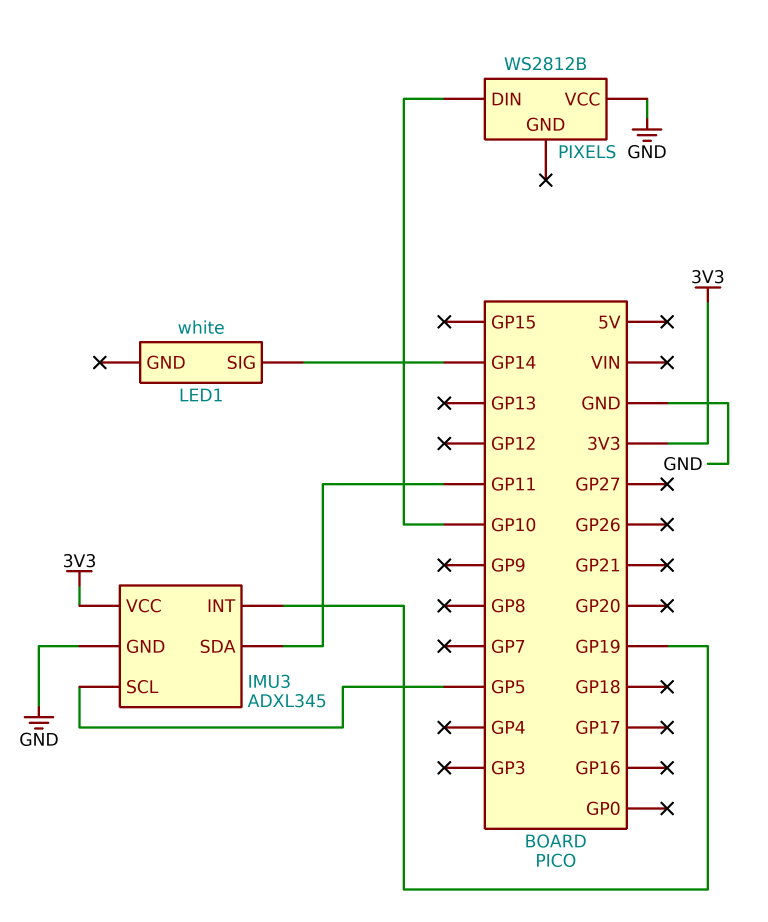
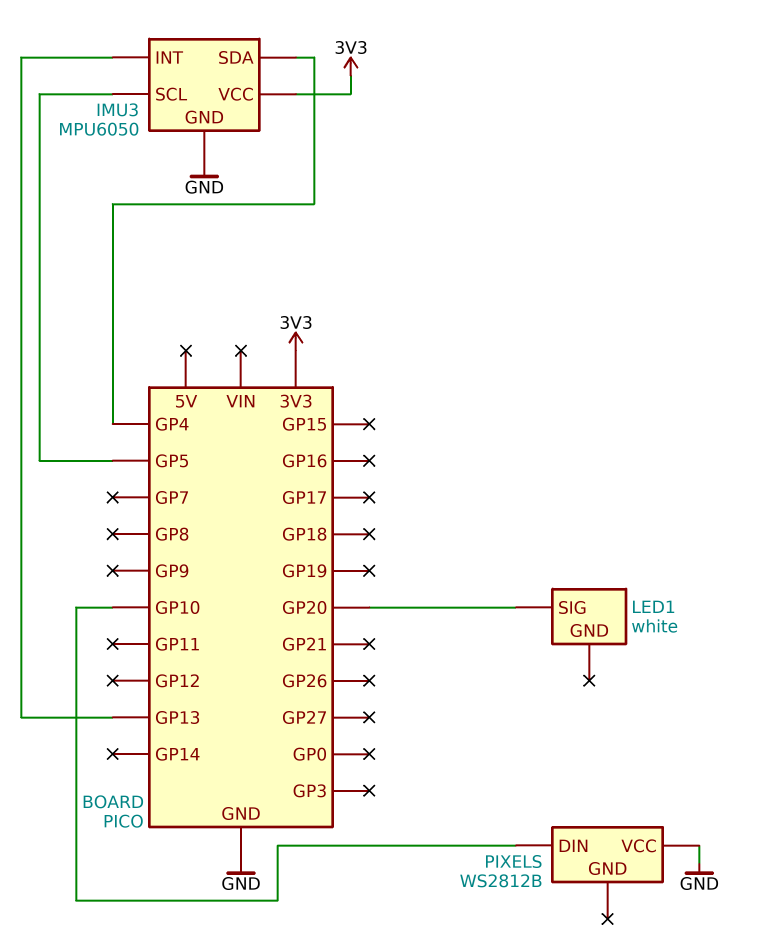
IMU3: ADXL345 -> MPU6050
IMU3 pin INT: GP19 -> GP13
IMU3 pin SDA: GP11 -> GP4
LED1 pin SIG: GP14 -> GP20

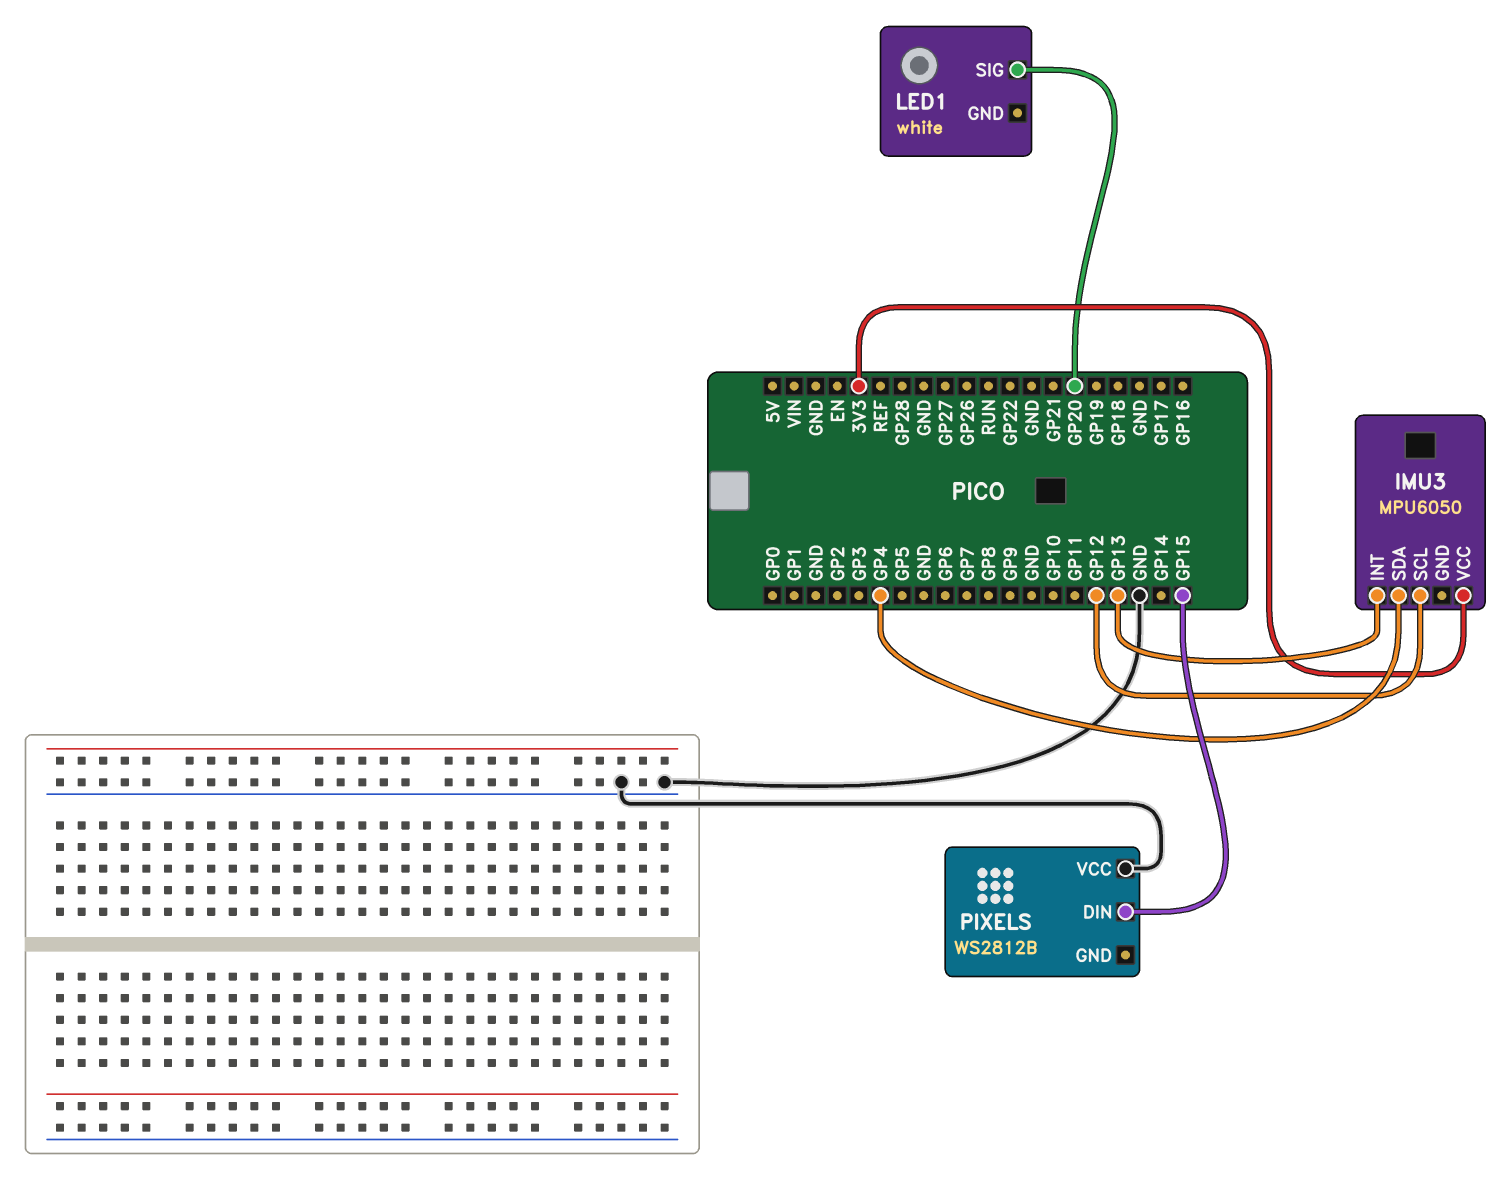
IMU3 pin GND: GND -> none
IMU3 pin SCL: GP5 -> GP12
PIXELS pin DIN: GP10 -> GP15

